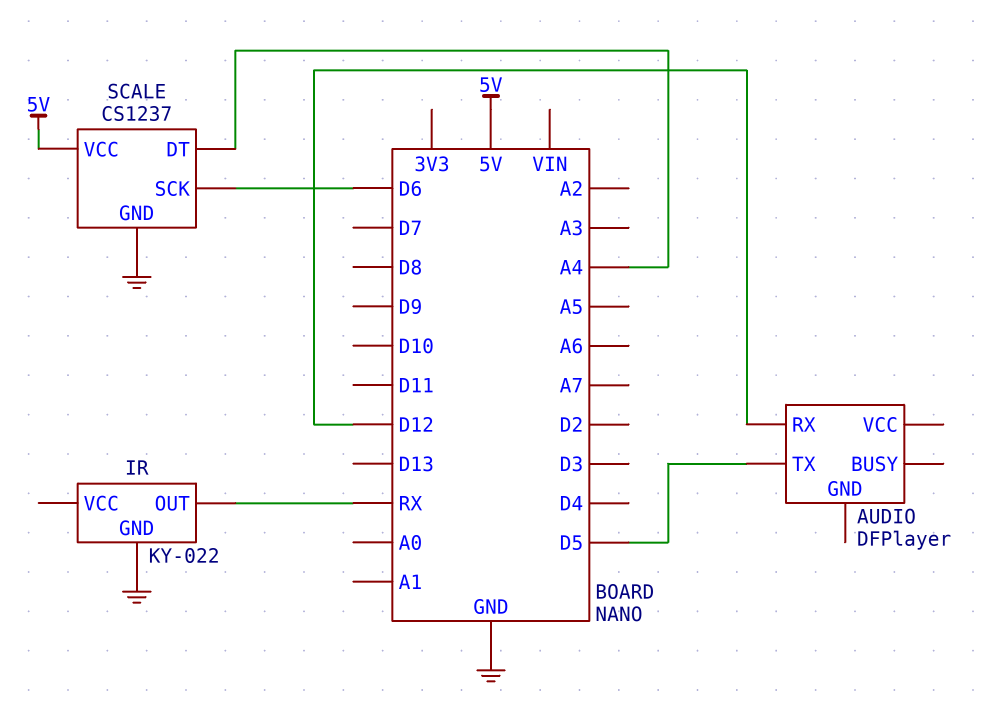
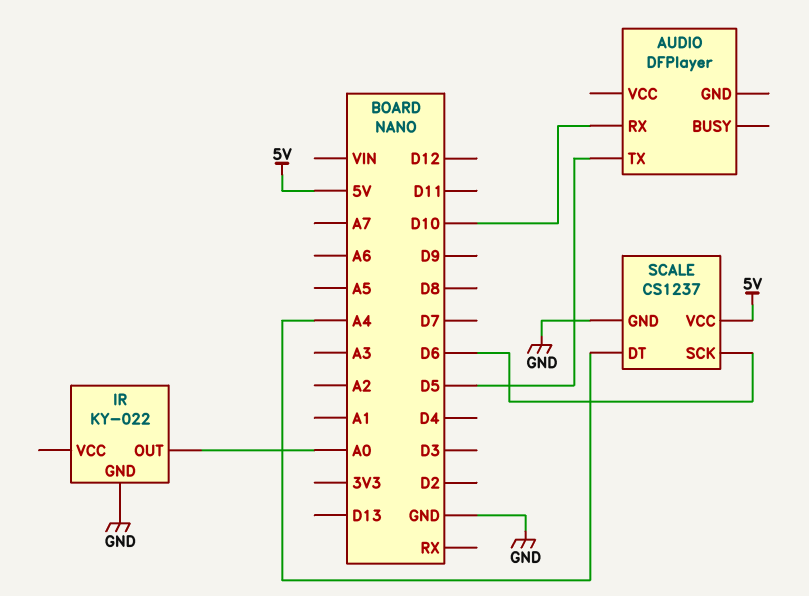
AUDIO pin RX: D12 -> D10
IR pin OUT: RX -> A0

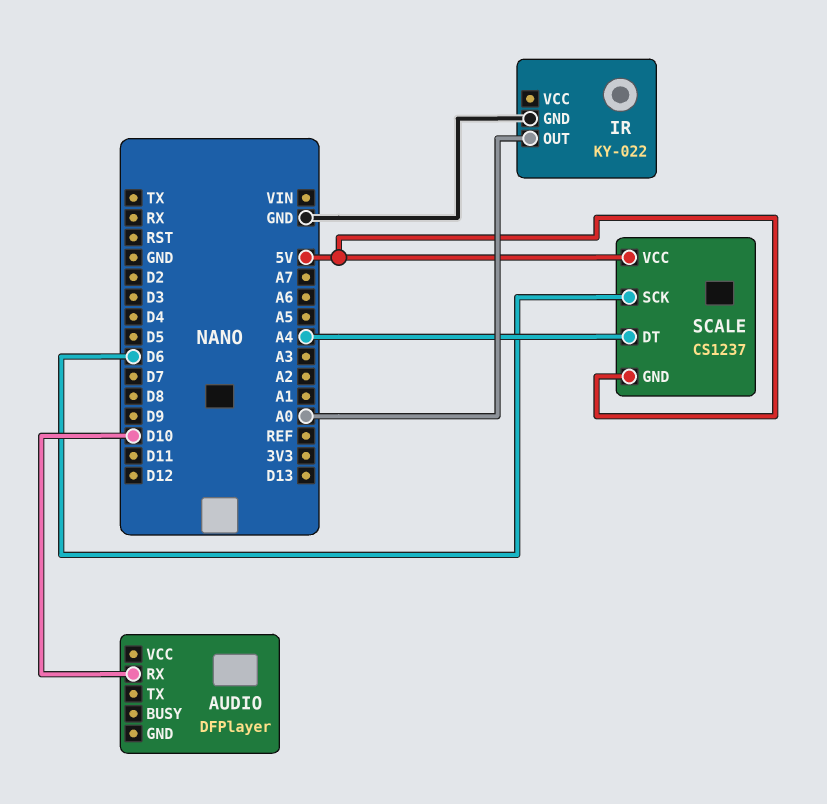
AUDIO pin TX: D5 -> none
SCALE pin GND: GND -> 5V

